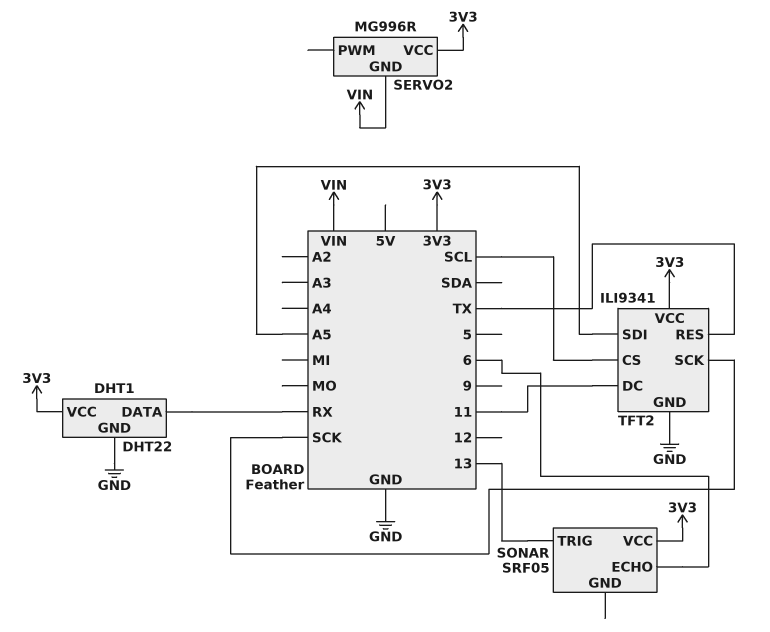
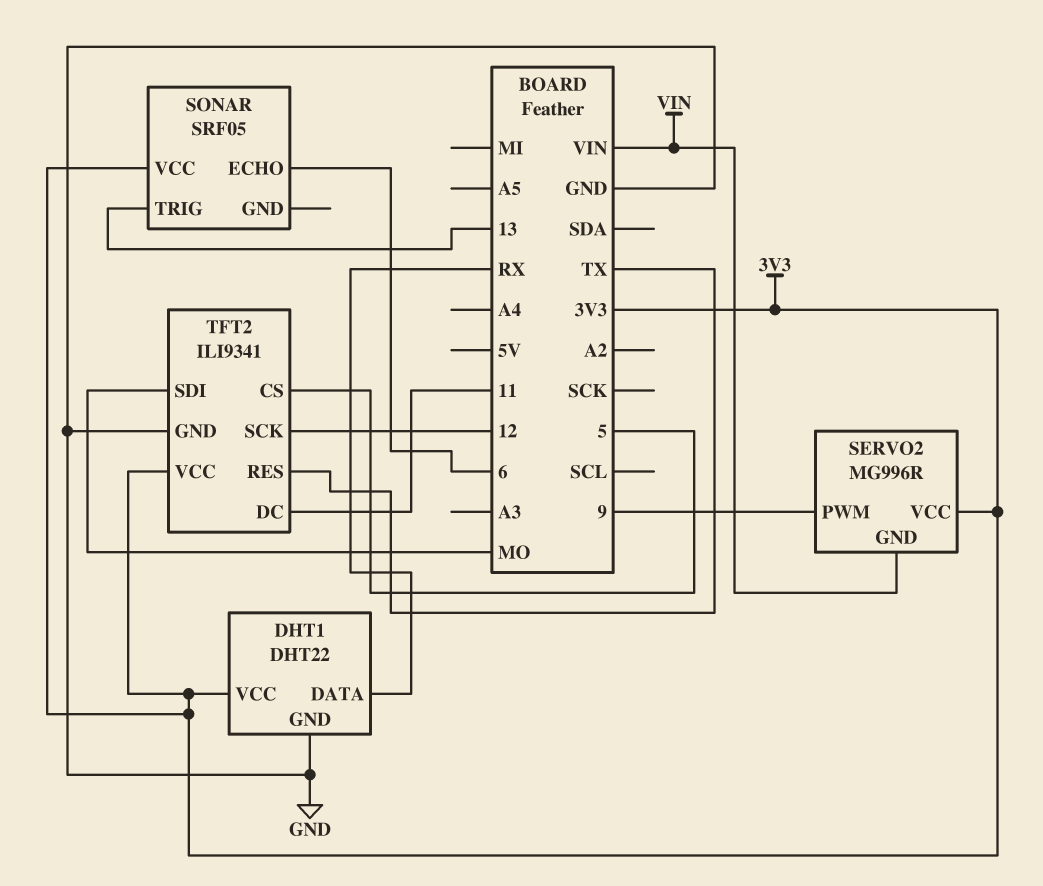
SERVO2 pin PWM: none -> 9
TFT2 pin CS: SCL -> 5
TFT2 pin SCK: SCK -> 12
TFT2 pin SDI: A5 -> MO

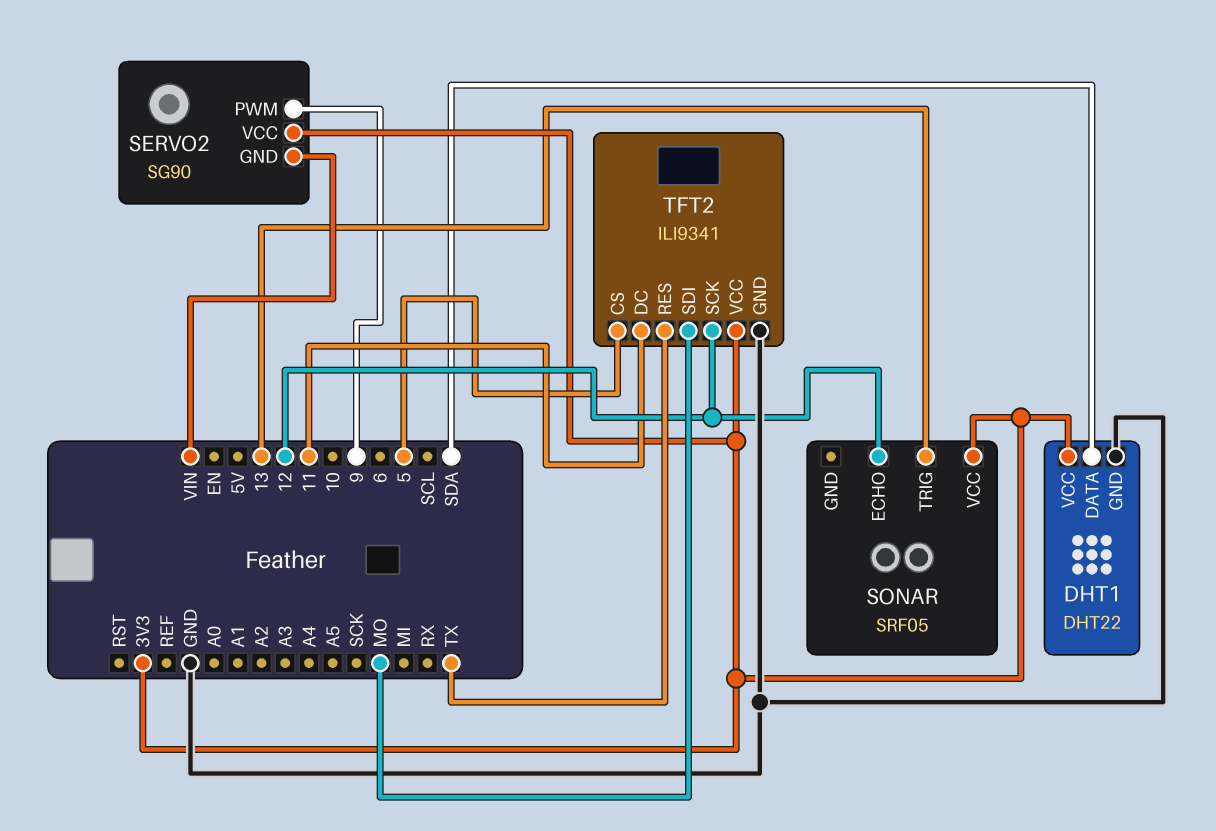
DHT1 pin DATA: RX -> SDA
SERVO2: MG996R -> SG90
SONAR pin ECHO: 6 -> 12

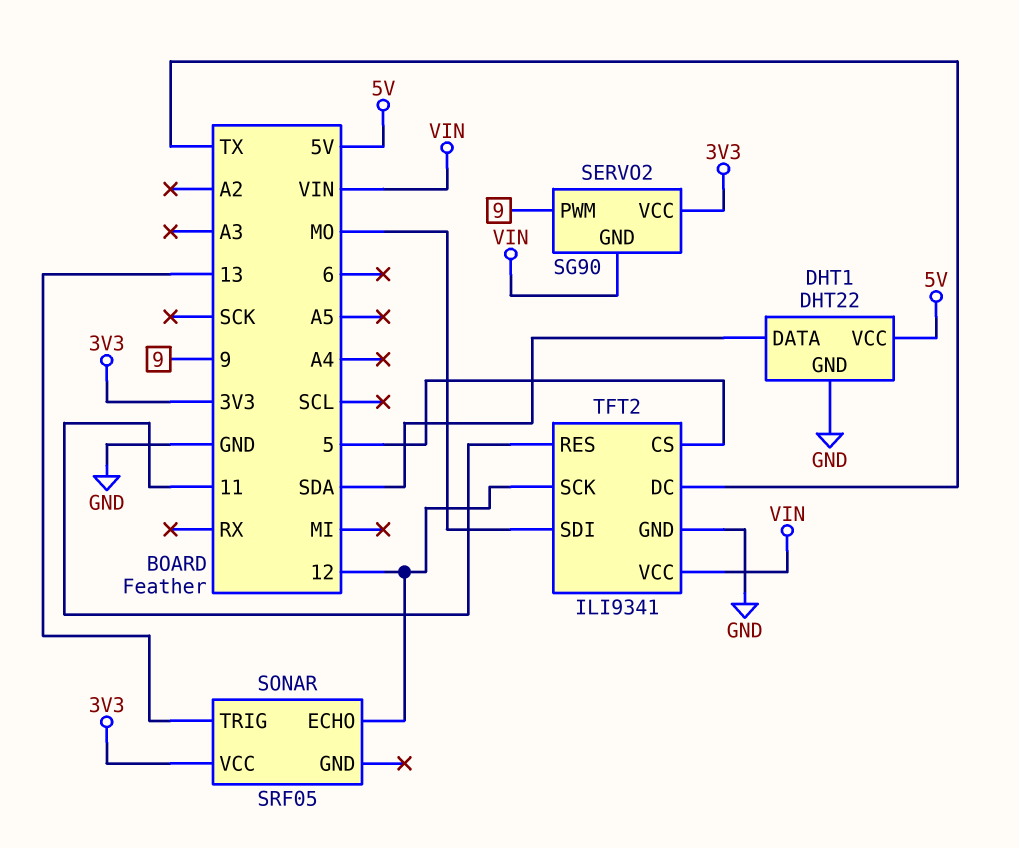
DHT1 pin VCC: 3V3 -> 5V
TFT2 pin DC: 11 -> TX
TFT2 pin RES: TX -> 11
TFT2 pin VCC: 3V3 -> VIN

